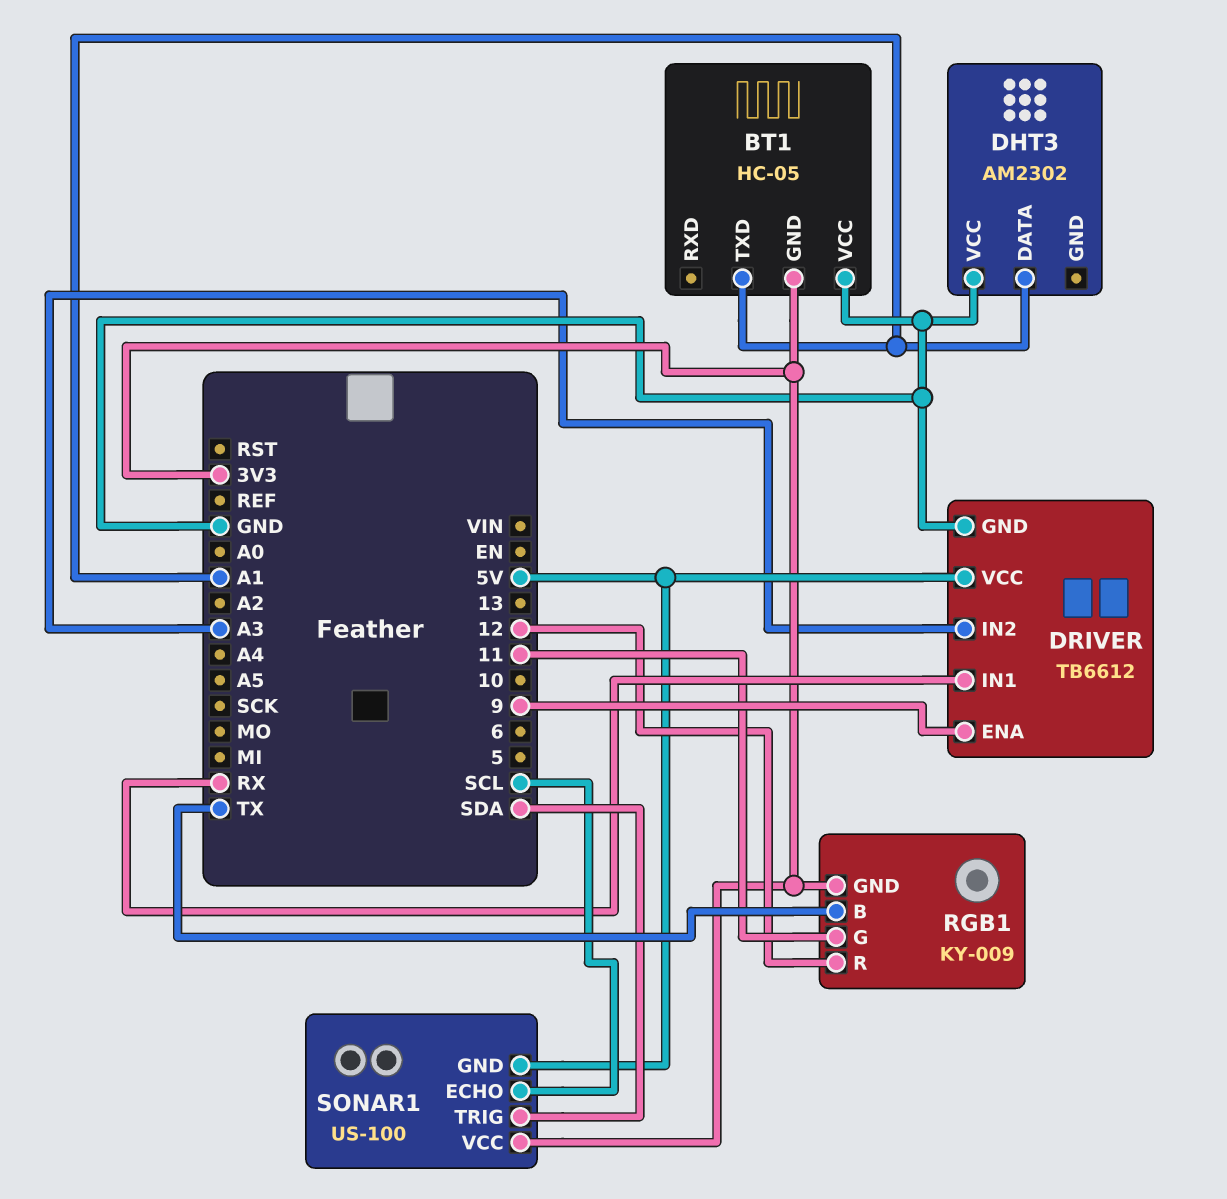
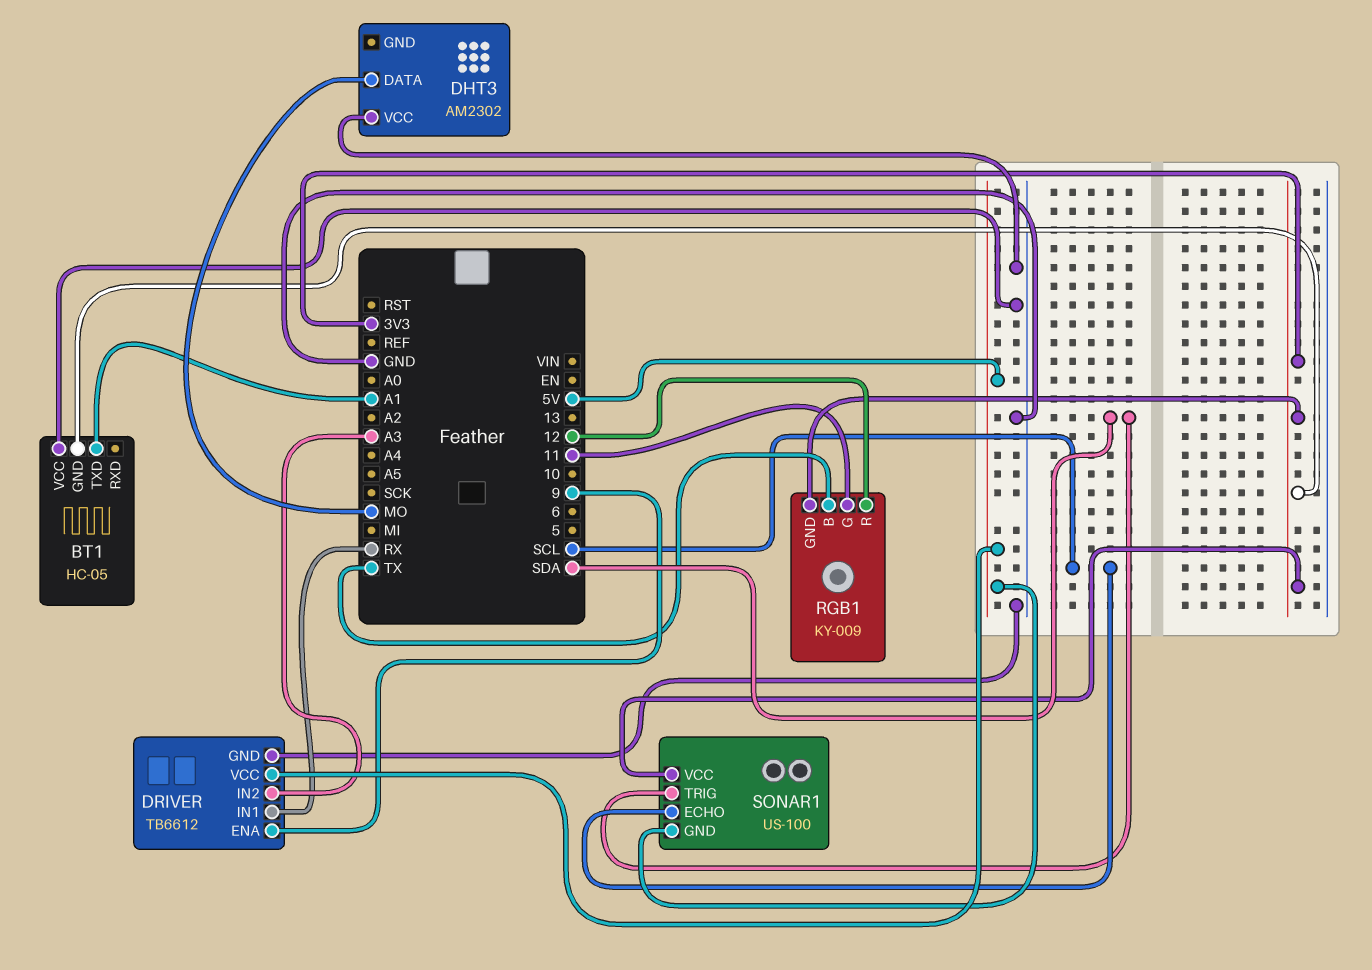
DHT3 pin DATA: A1 -> MO

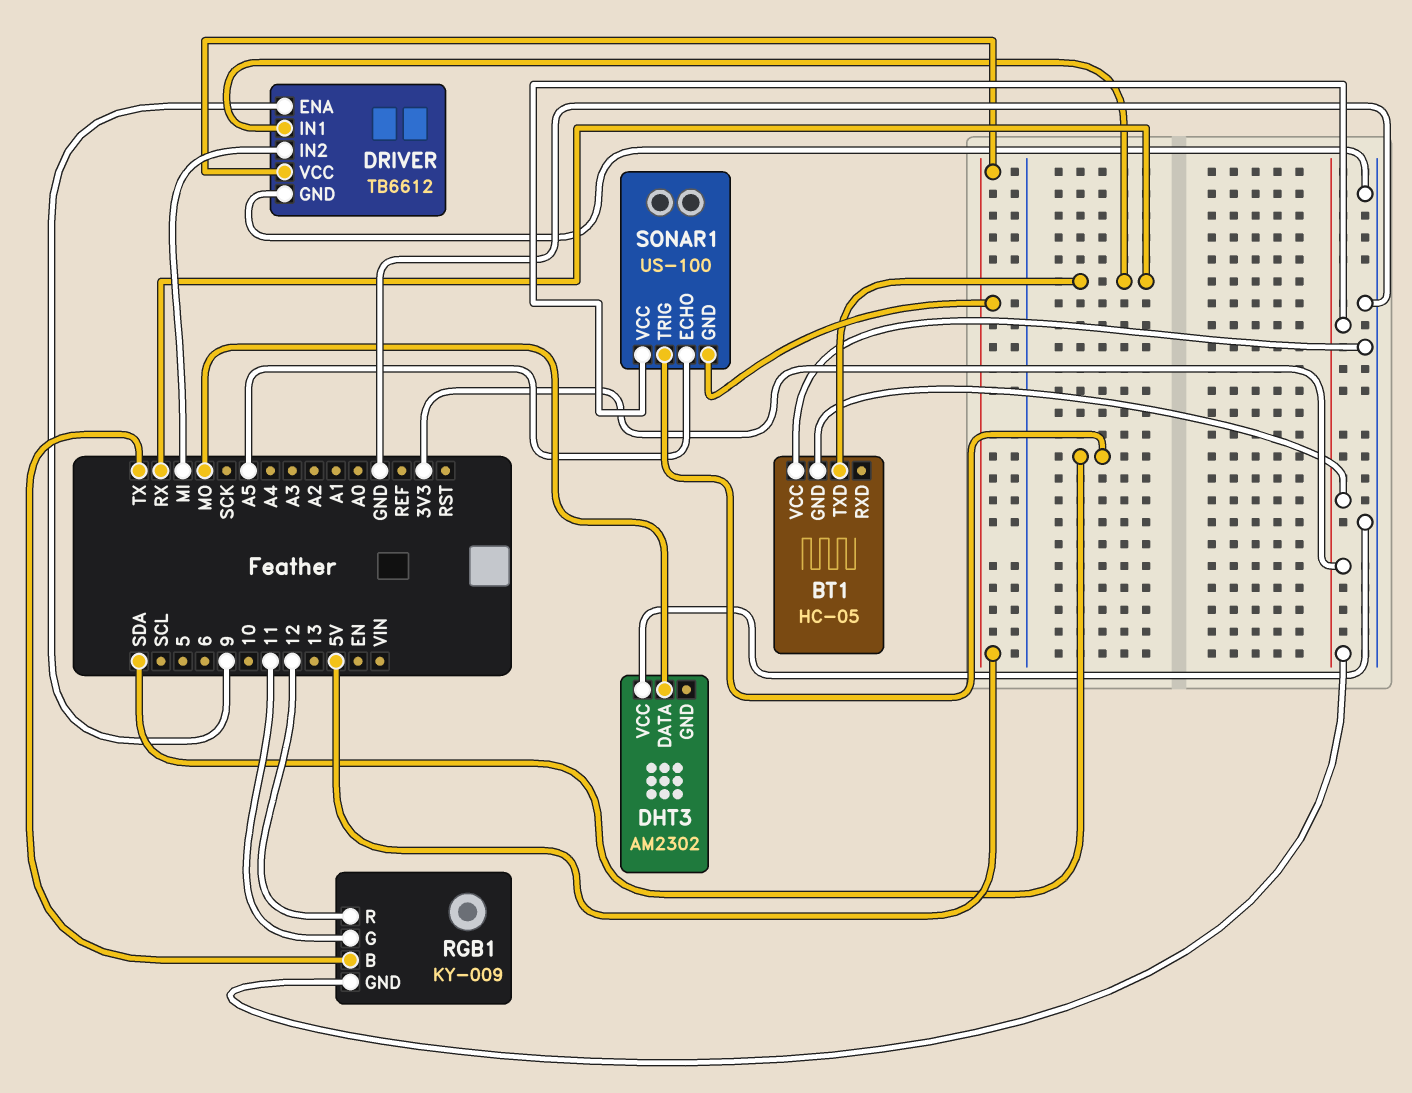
BT1 pin TXD: A1 -> RX
DRIVER pin IN2: A3 -> MI
SONAR1 pin ECHO: SCL -> A5

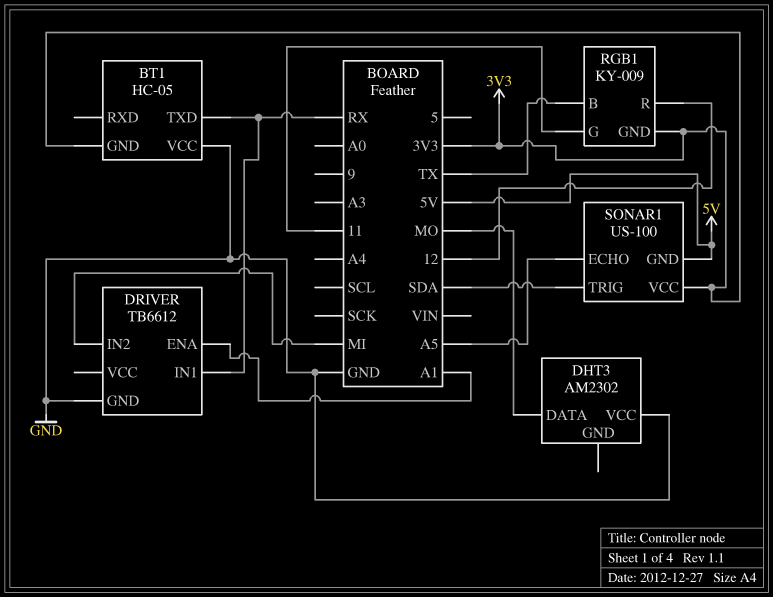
DRIVER pin ENA: 9 -> A1
DRIVER pin VCC: 5V -> none

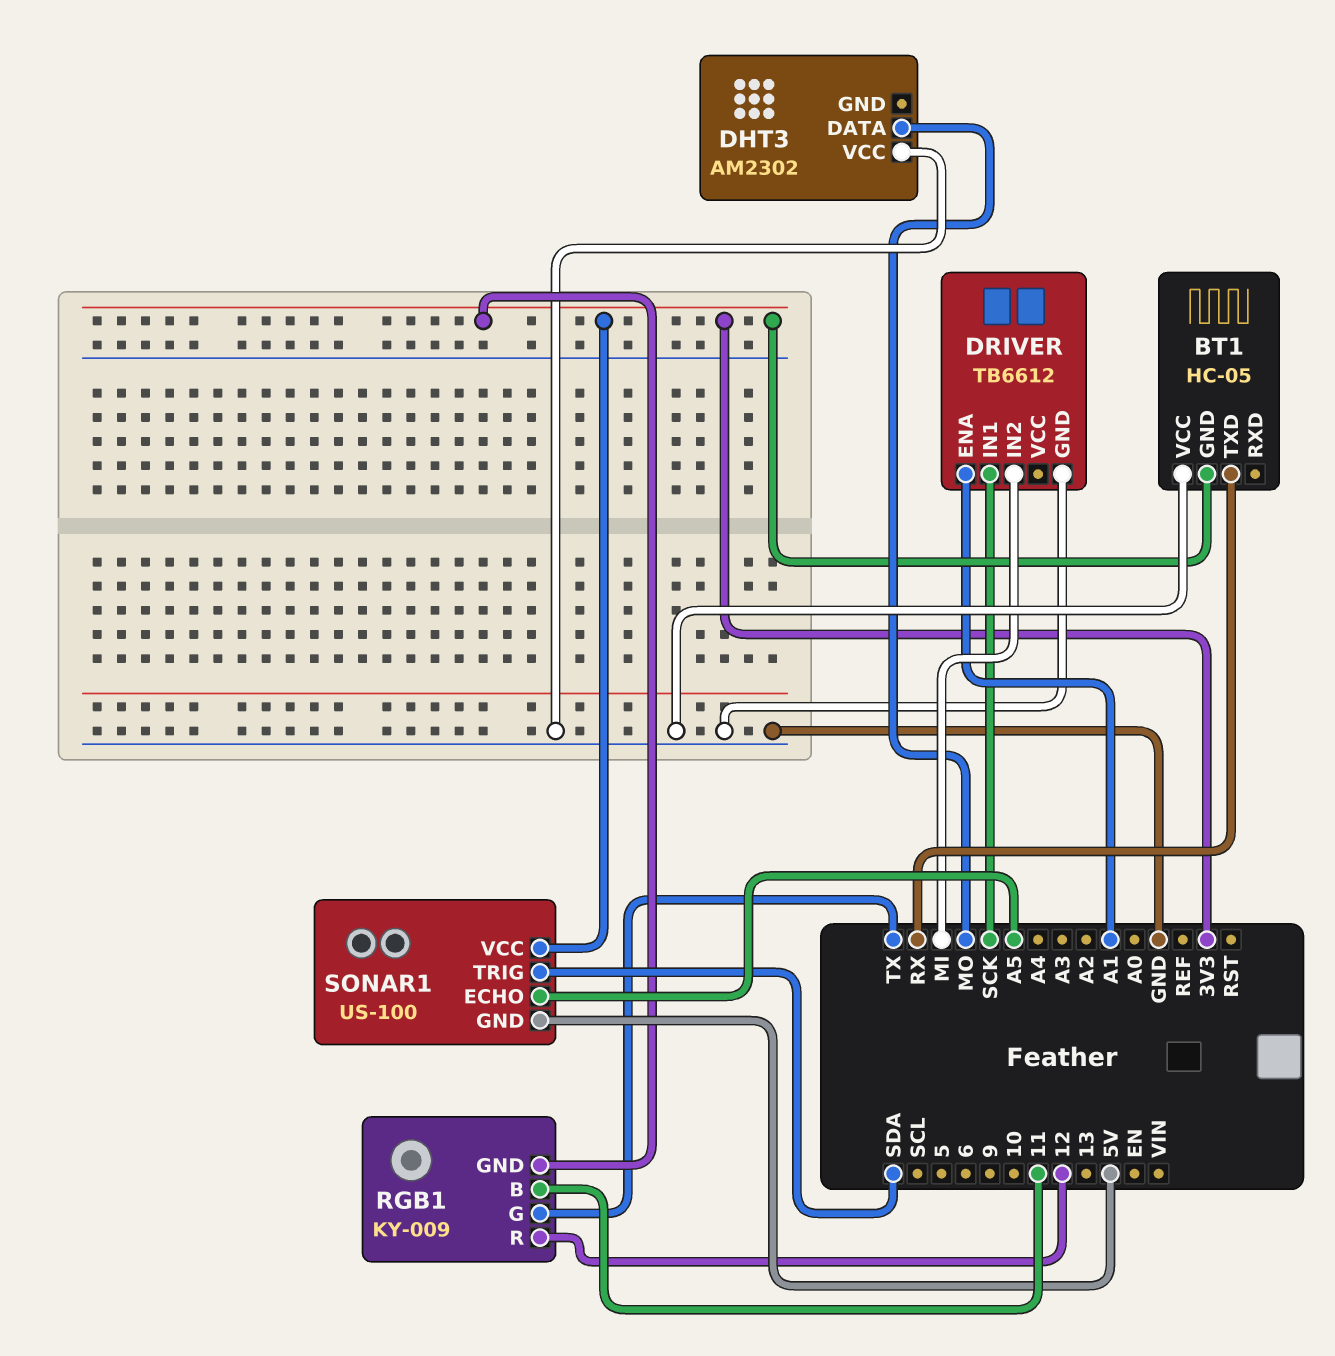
DRIVER pin IN1: RX -> SCK
RGB1 pin B: TX -> 11
RGB1 pin G: 11 -> TX

